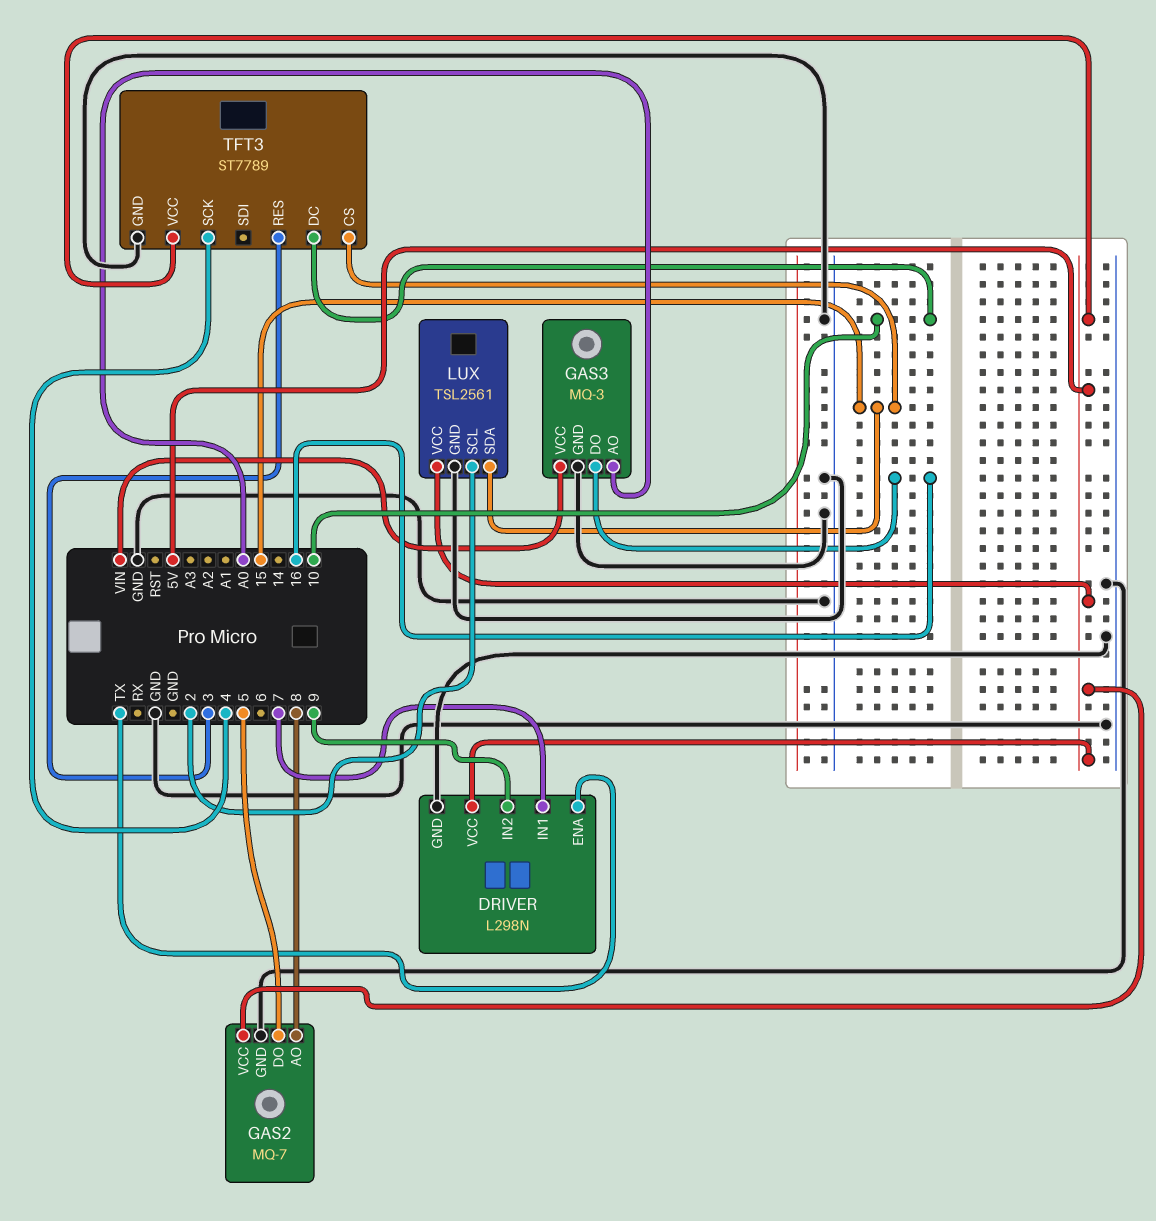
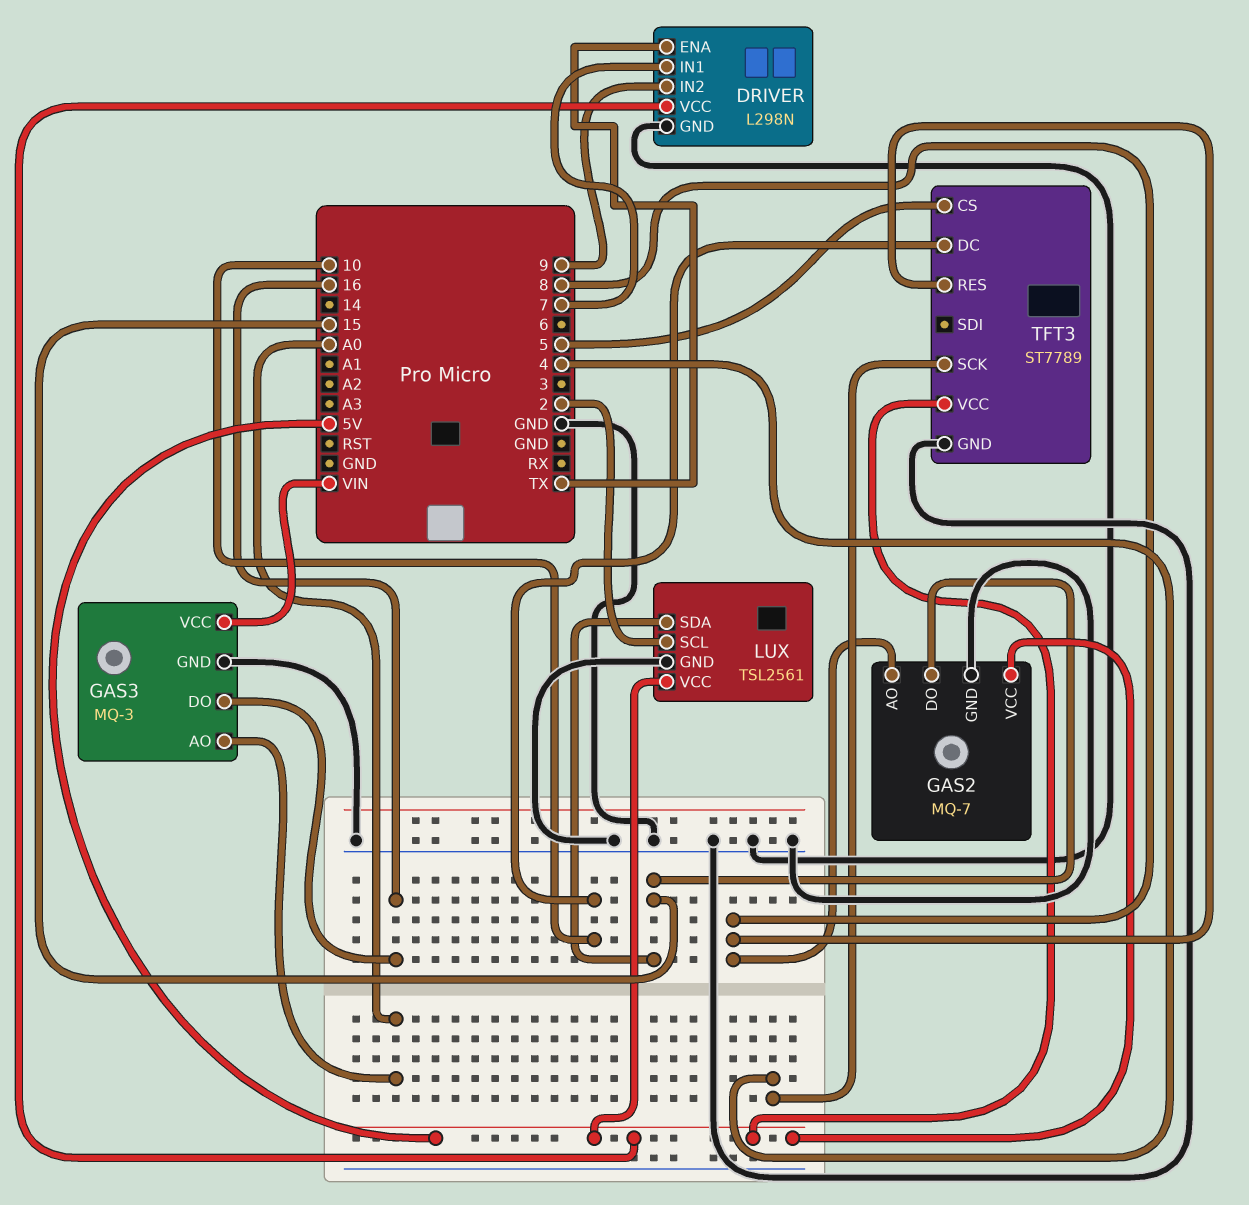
GAS2 pin DO: 5 -> 15
TFT3 pin CS: 15 -> 5
TFT3 pin RES: 3 -> 8

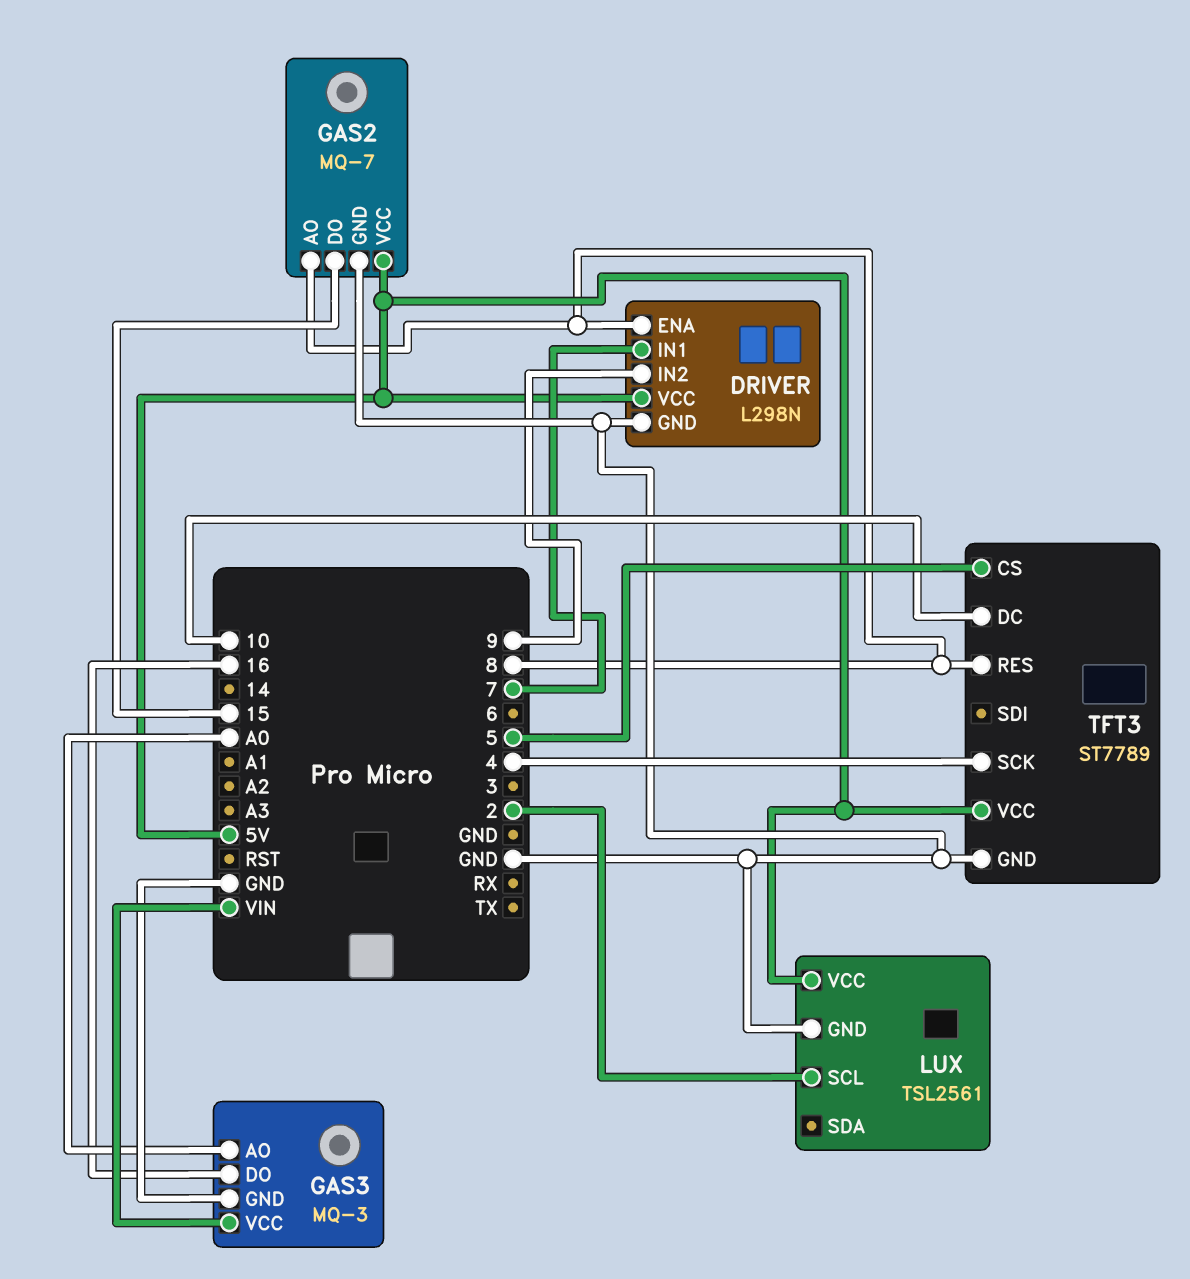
DRIVER pin ENA: TX -> 8
LUX pin SDA: 15 -> none

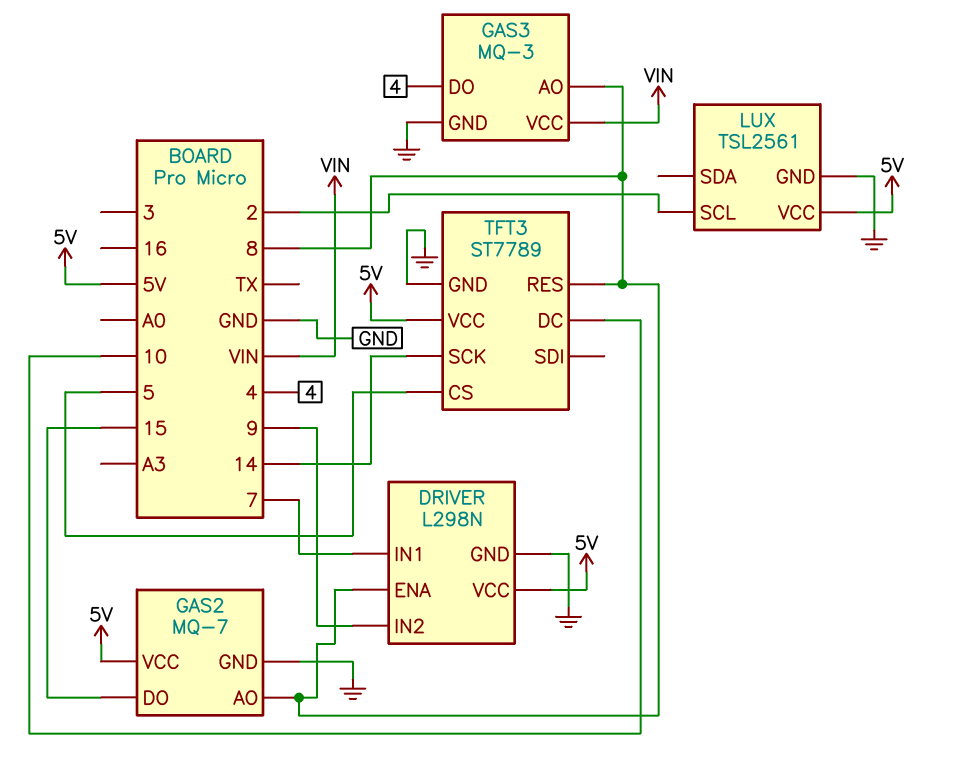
GAS3 pin AO: A0 -> 8
GAS3 pin DO: 16 -> 4
TFT3 pin SCK: 4 -> 14

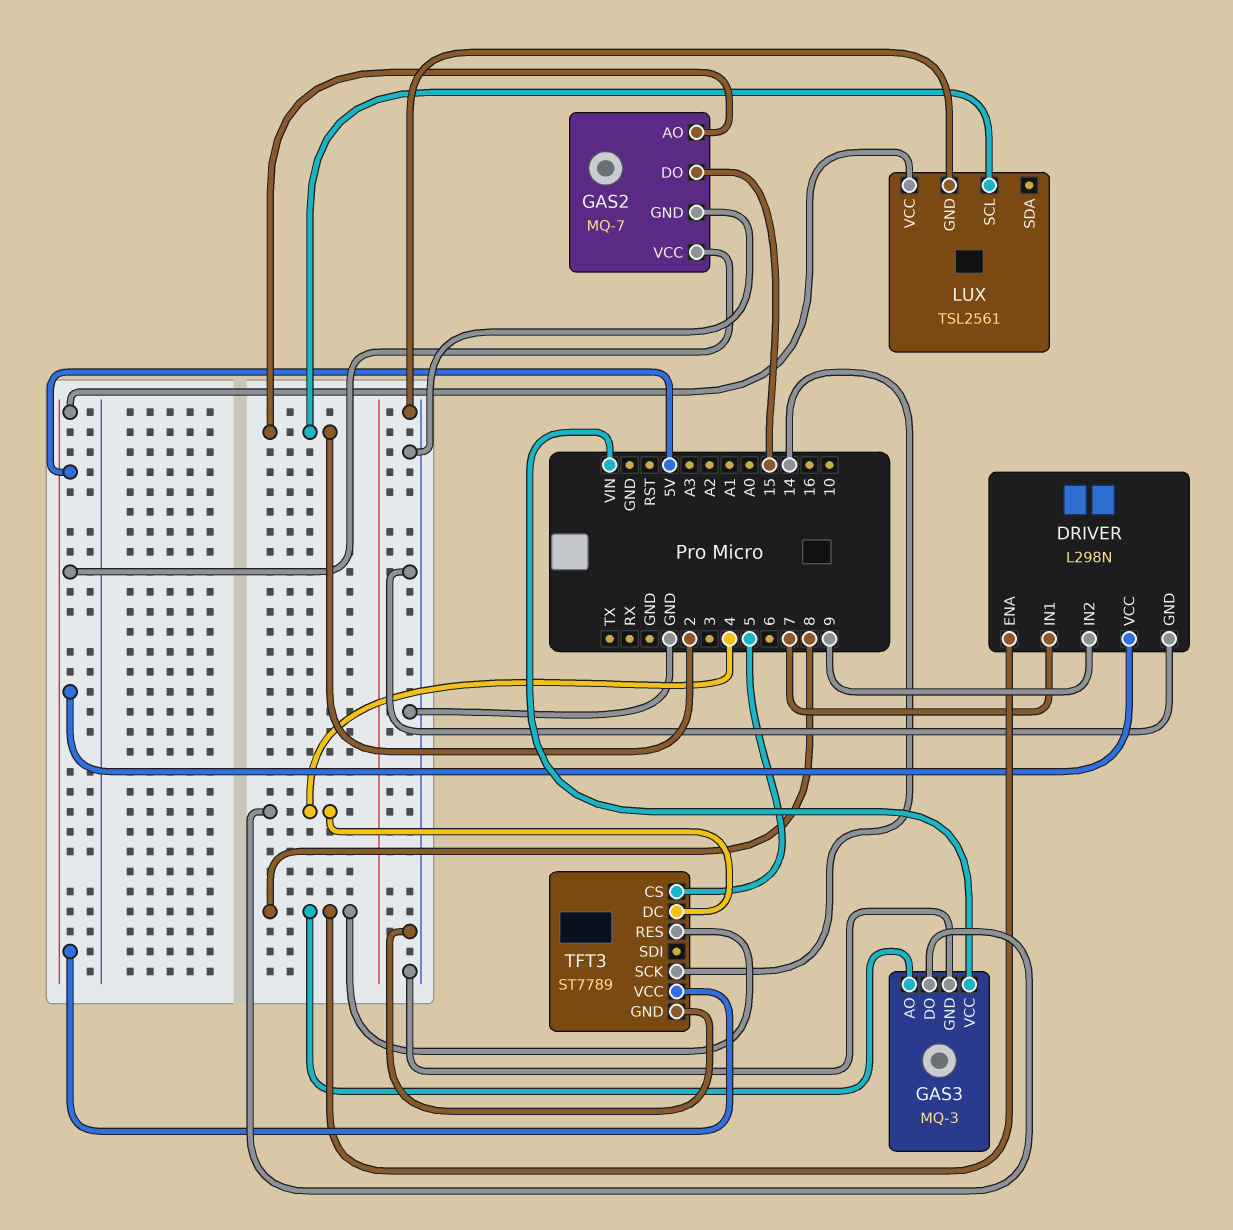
GAS2 pin AO: 8 -> 2
TFT3 pin DC: 10 -> 4

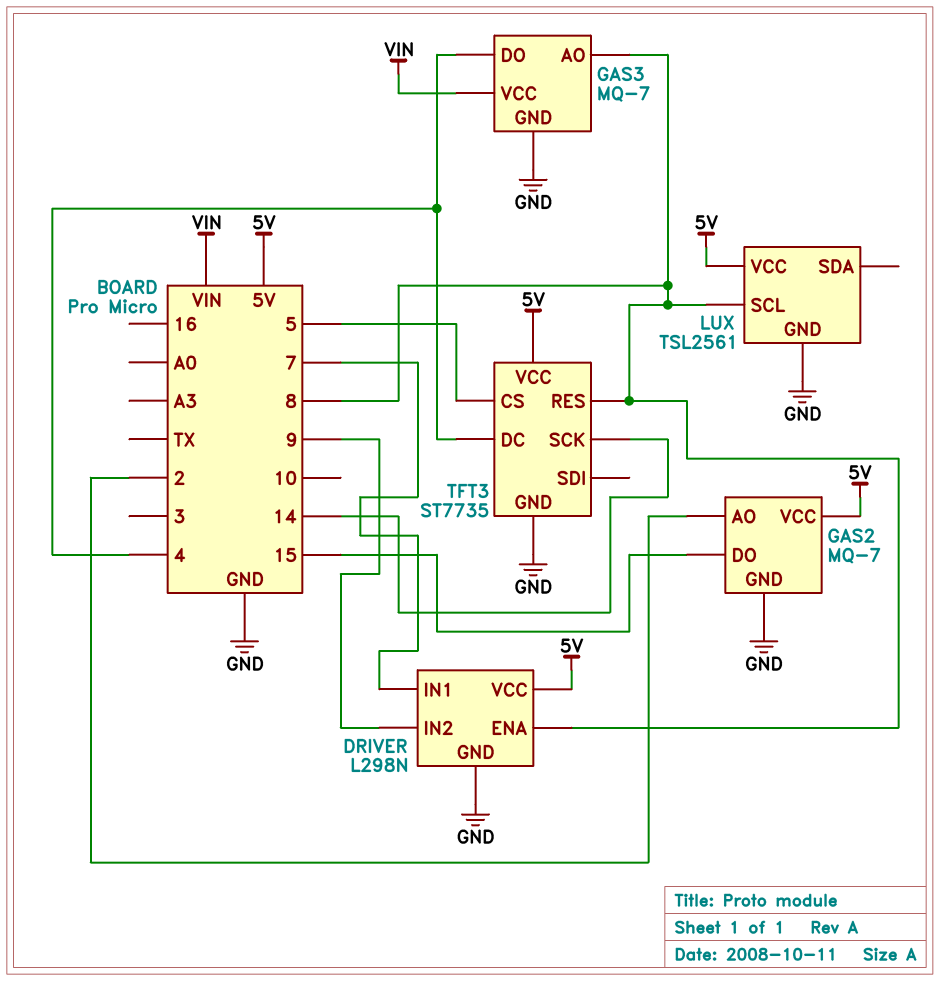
GAS3: MQ-3 -> MQ-7
LUX pin SCL: 2 -> 8
TFT3: ST7789 -> ST7735

